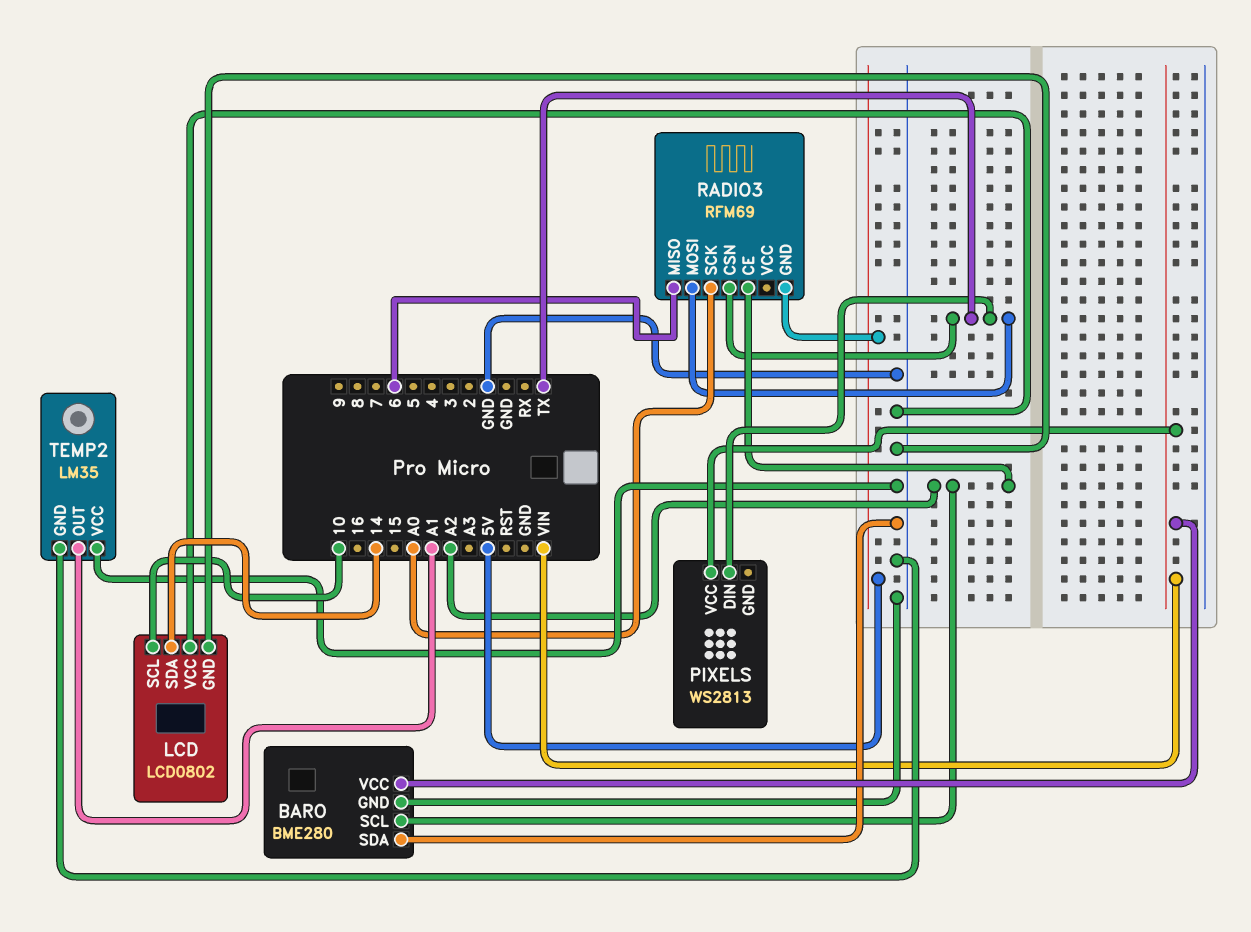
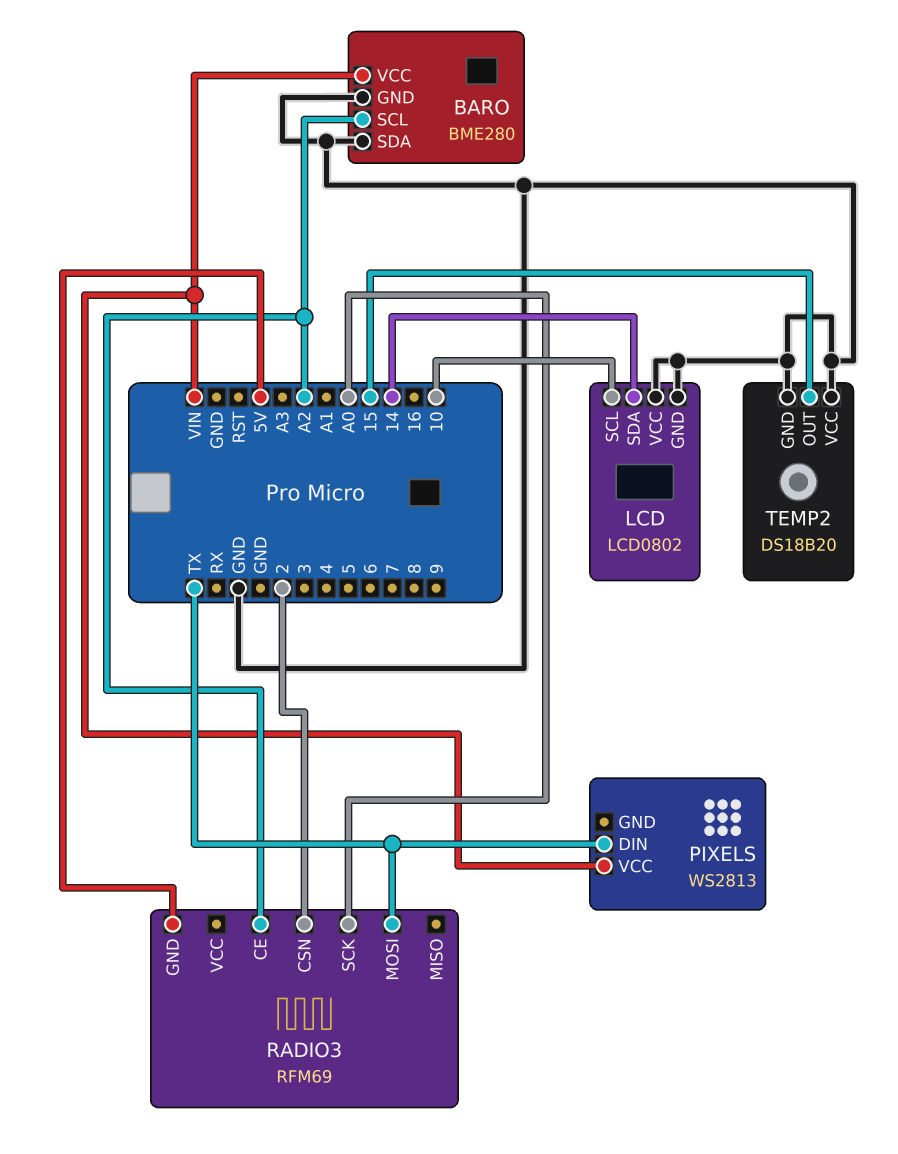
RADIO3 pin CSN: TX -> 2
RADIO3 pin MISO: 6 -> none
TEMP2: LM35 -> DS18B20
TEMP2 pin OUT: A1 -> 15

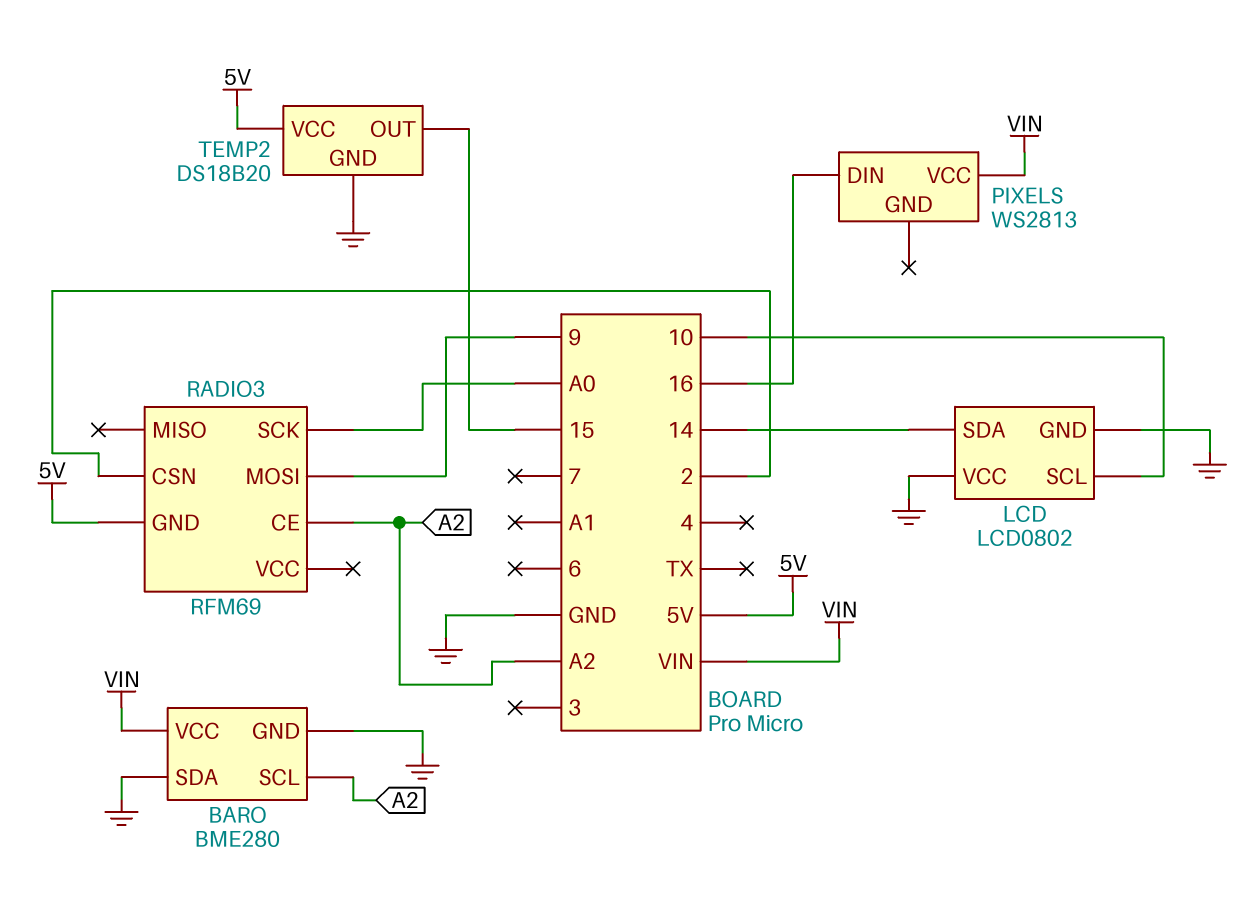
PIXELS pin DIN: TX -> 16
RADIO3 pin MOSI: TX -> 9
TEMP2 pin VCC: GND -> 5V

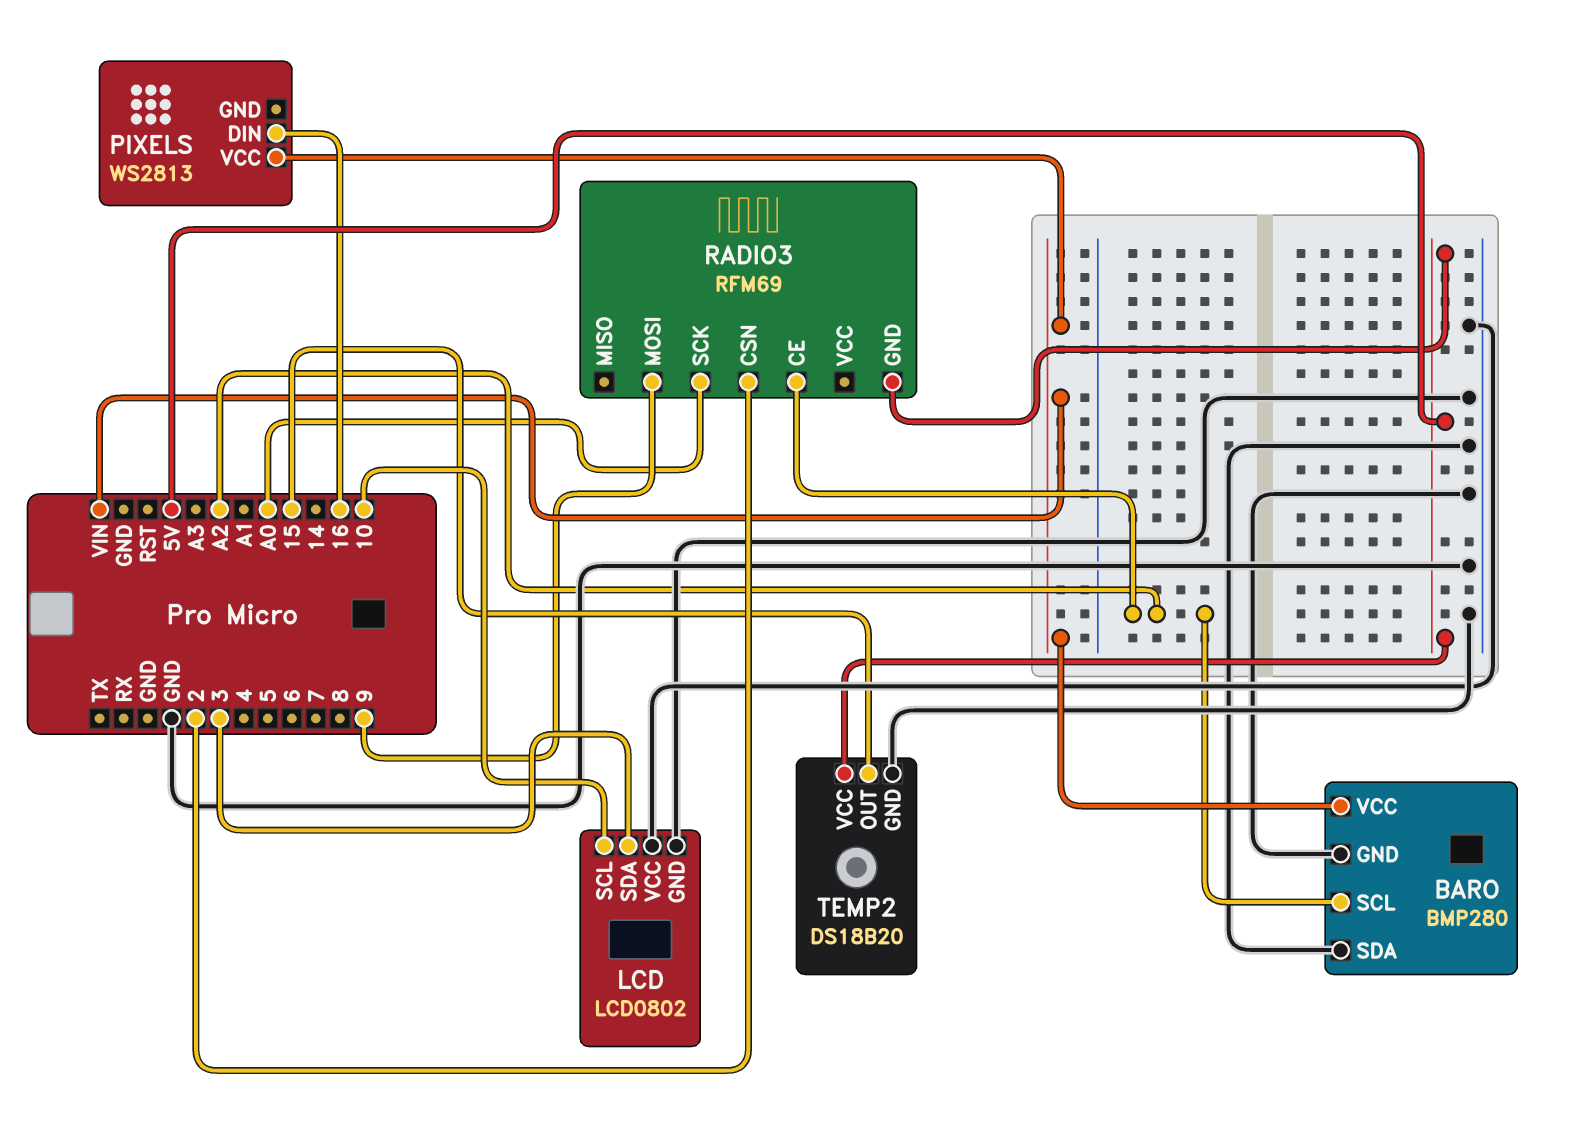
BARO: BME280 -> BMP280
LCD pin SDA: 14 -> 3

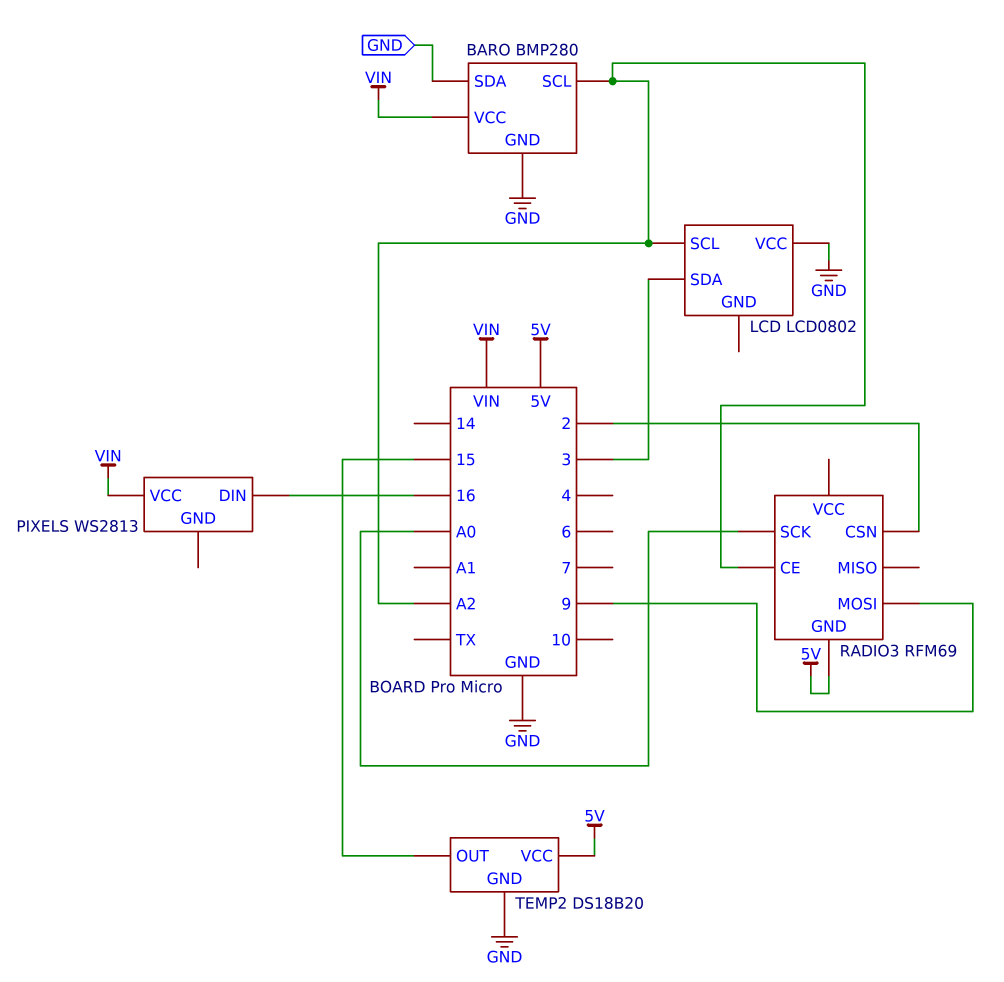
LCD pin GND: GND -> none
LCD pin SCL: 10 -> A2

